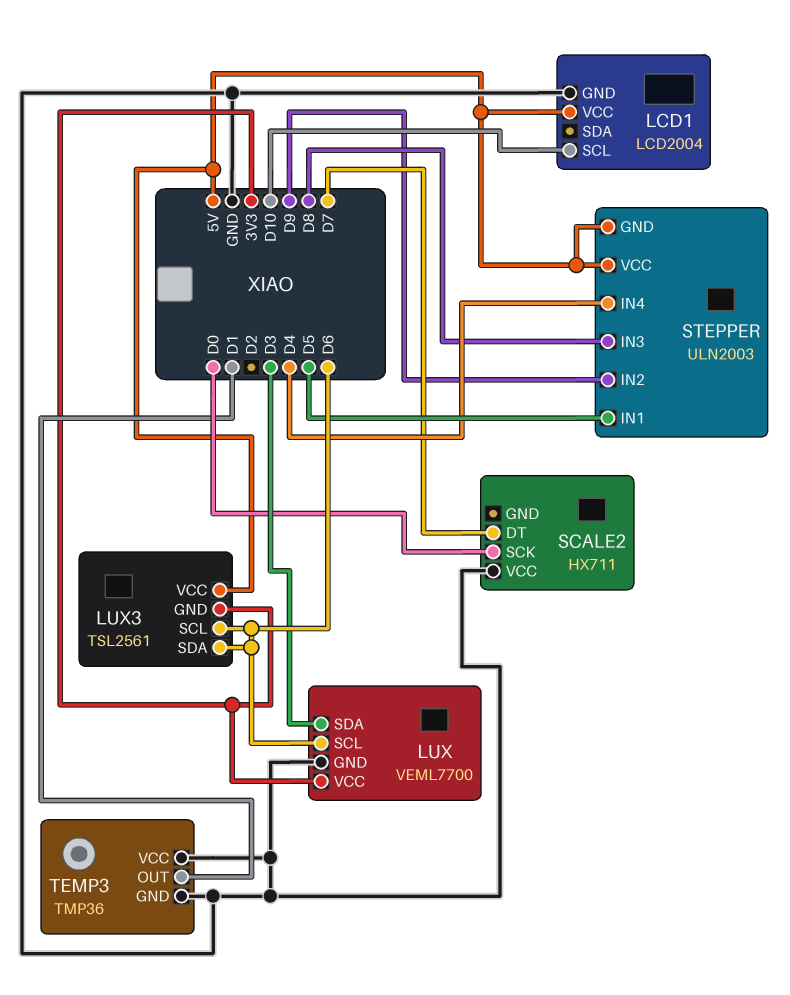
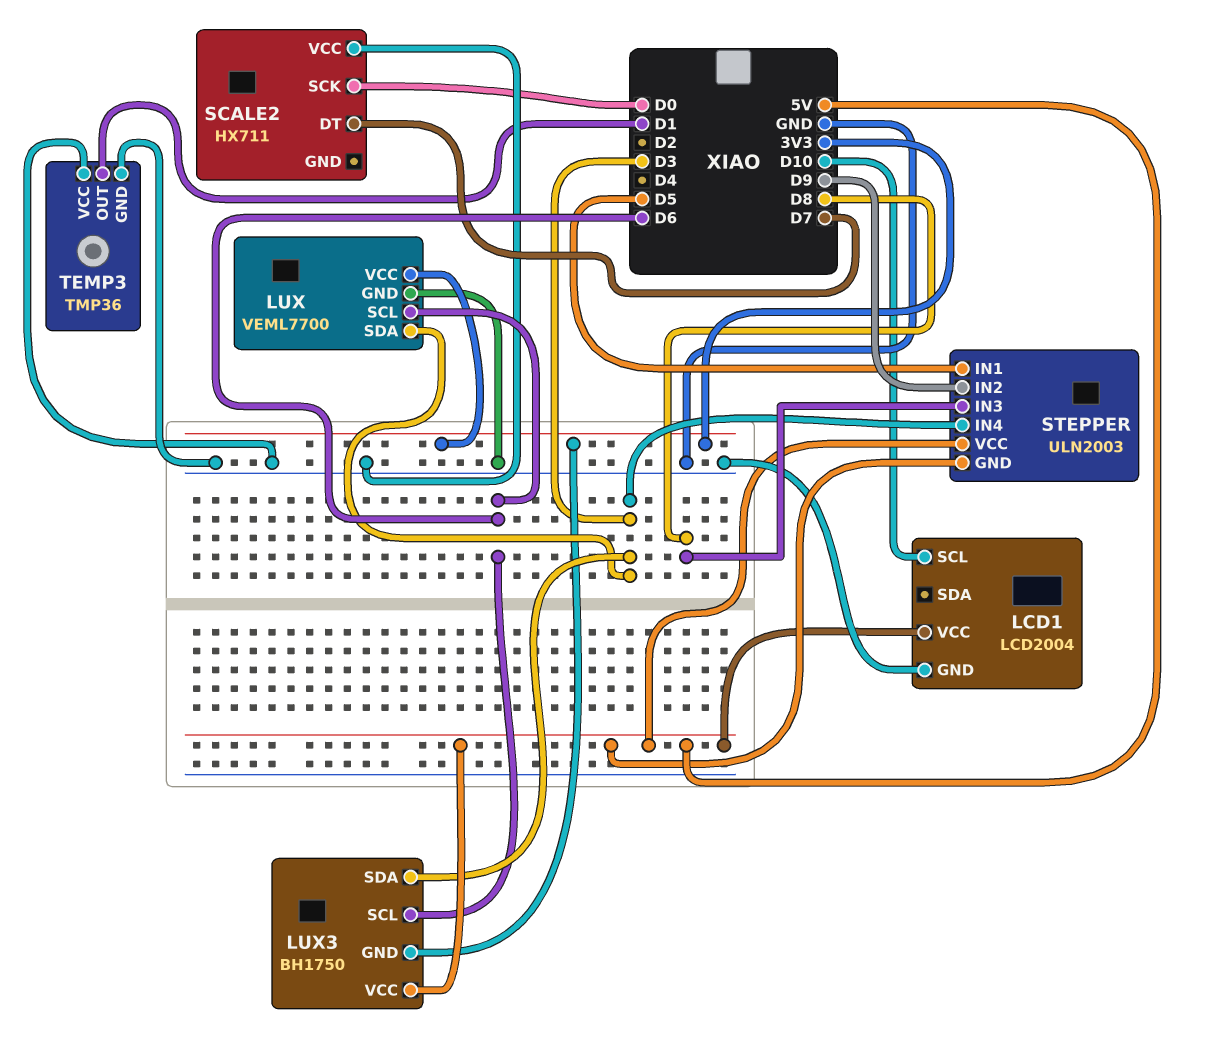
LUX3: TSL2561 -> BH1750
LUX3 pin SDA: D6 -> D3
STEPPER pin IN4: D4 -> D3

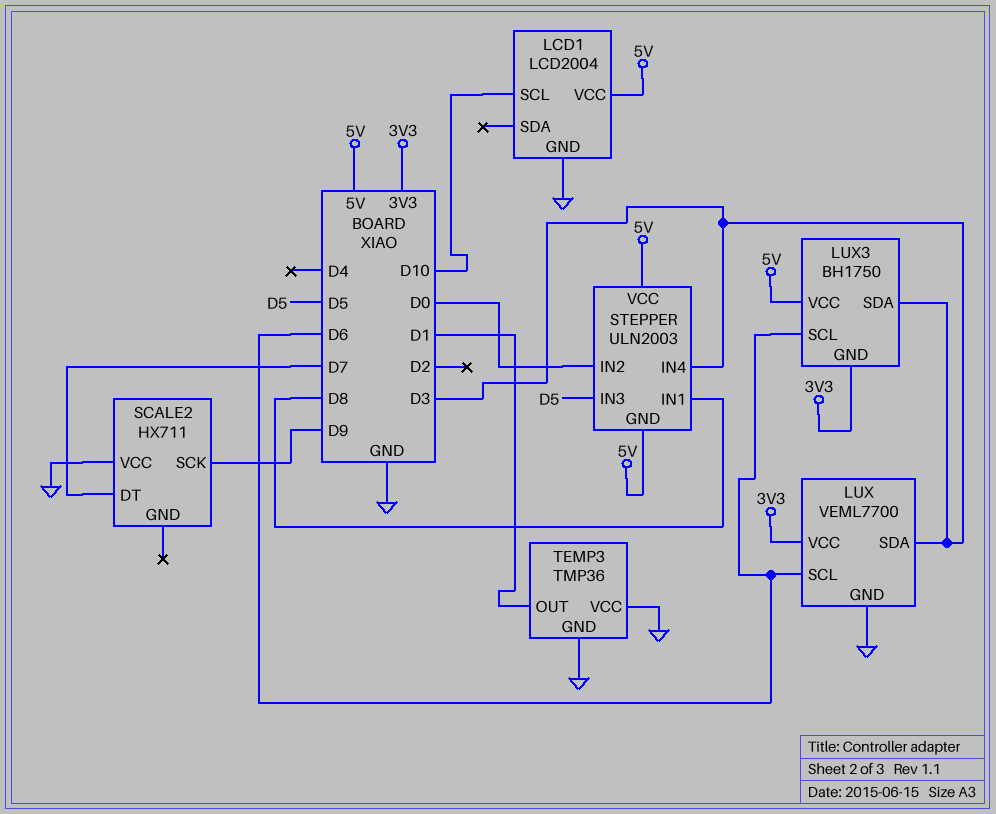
SCALE2 pin SCK: D0 -> D9
STEPPER pin IN1: D5 -> D8
STEPPER pin IN2: D9 -> D0
STEPPER pin IN3: D8 -> D5

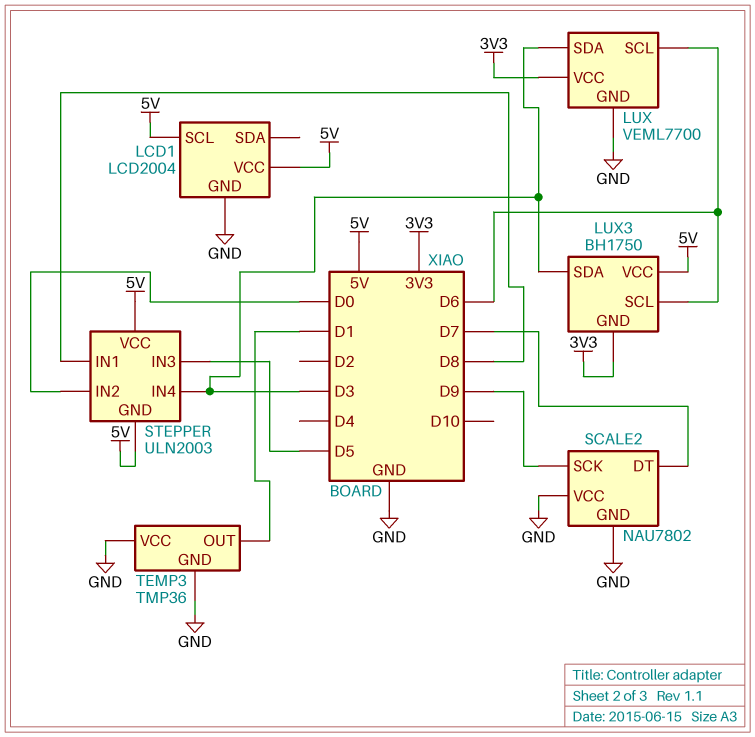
LCD1 pin SCL: D10 -> 5V
SCALE2: HX711 -> NAU7802
SCALE2 pin GND: none -> GND

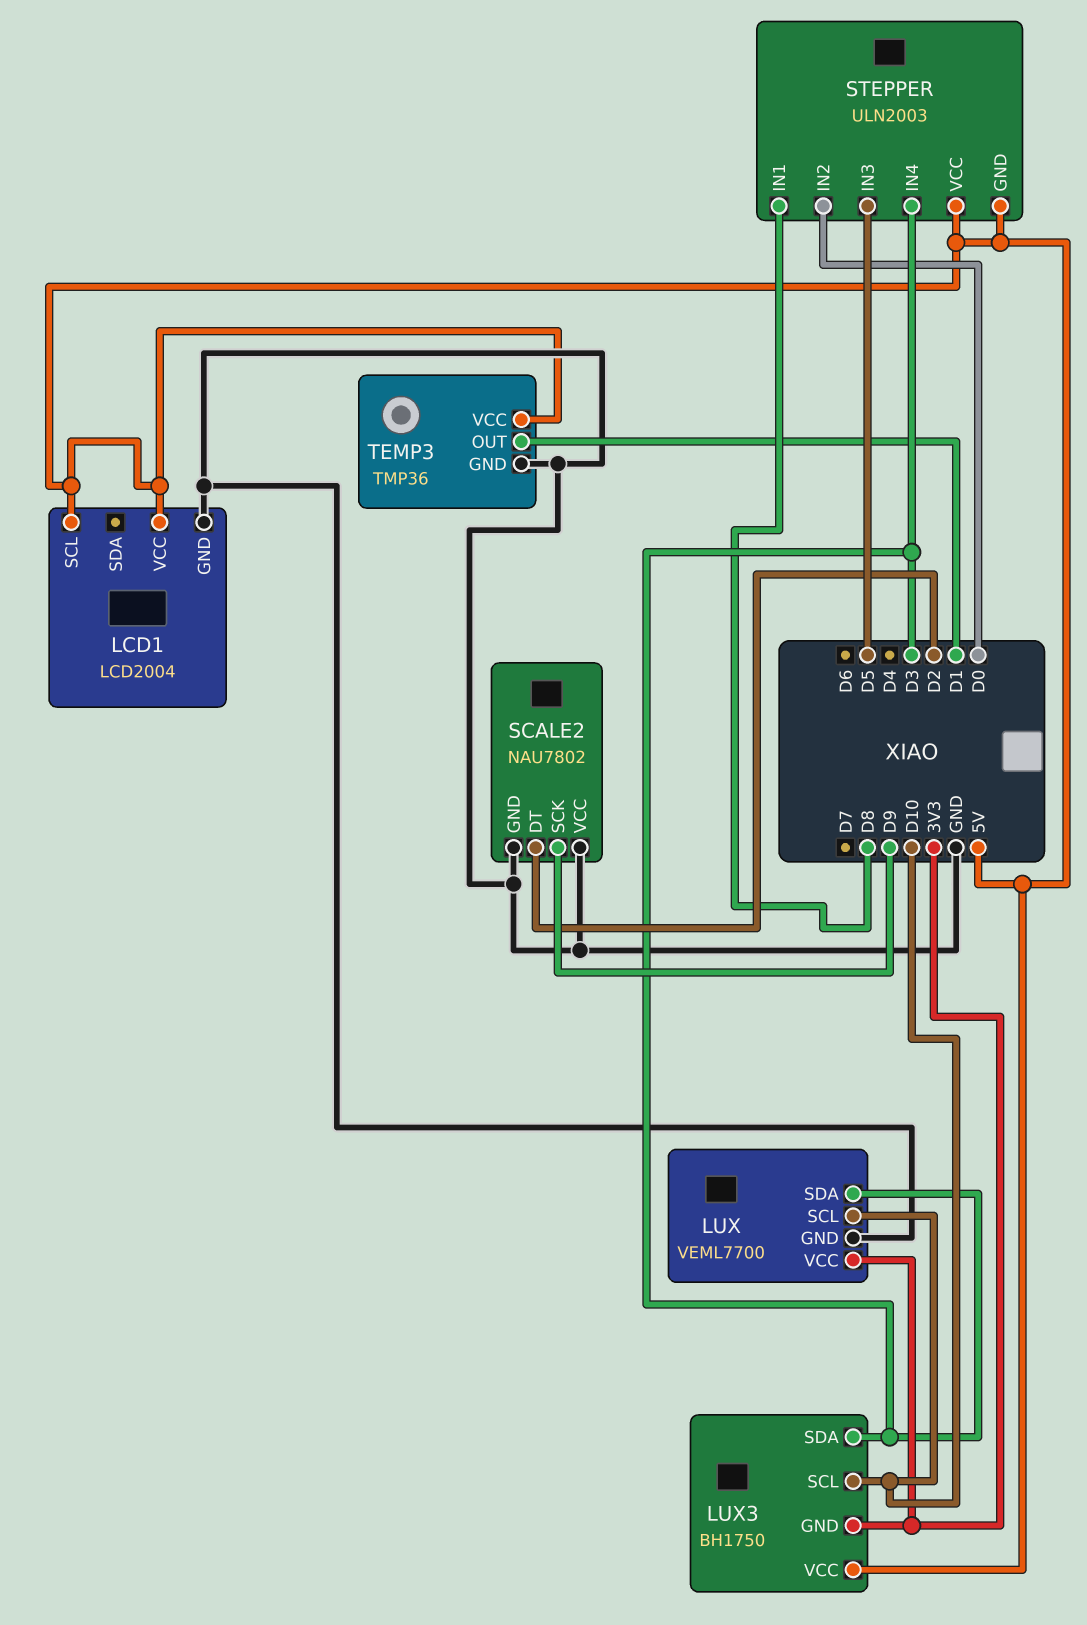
LUX pin SCL: D6 -> D10
LUX3 pin SCL: D6 -> D10
SCALE2 pin DT: D7 -> D2
TEMP3 pin VCC: GND -> 5V

